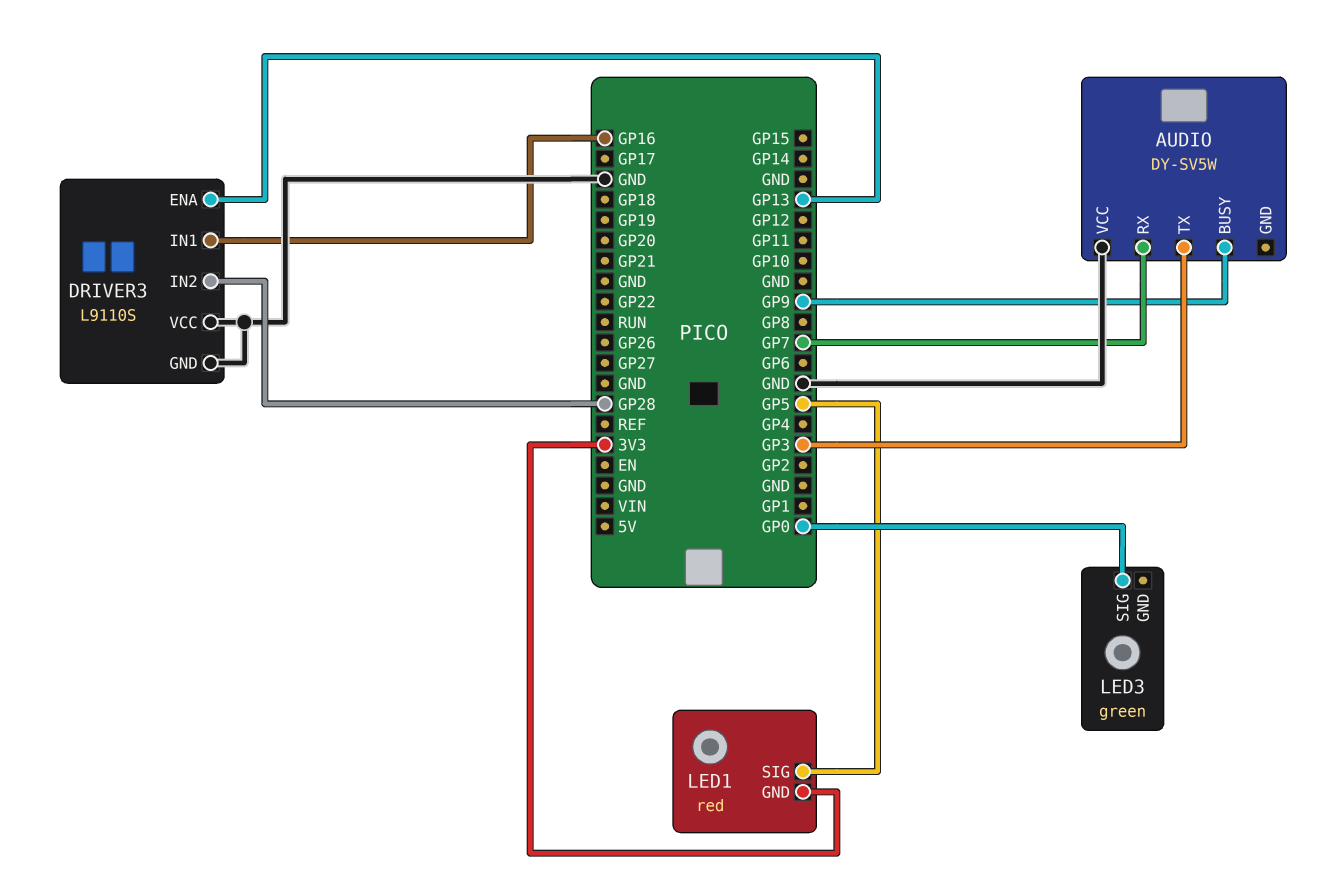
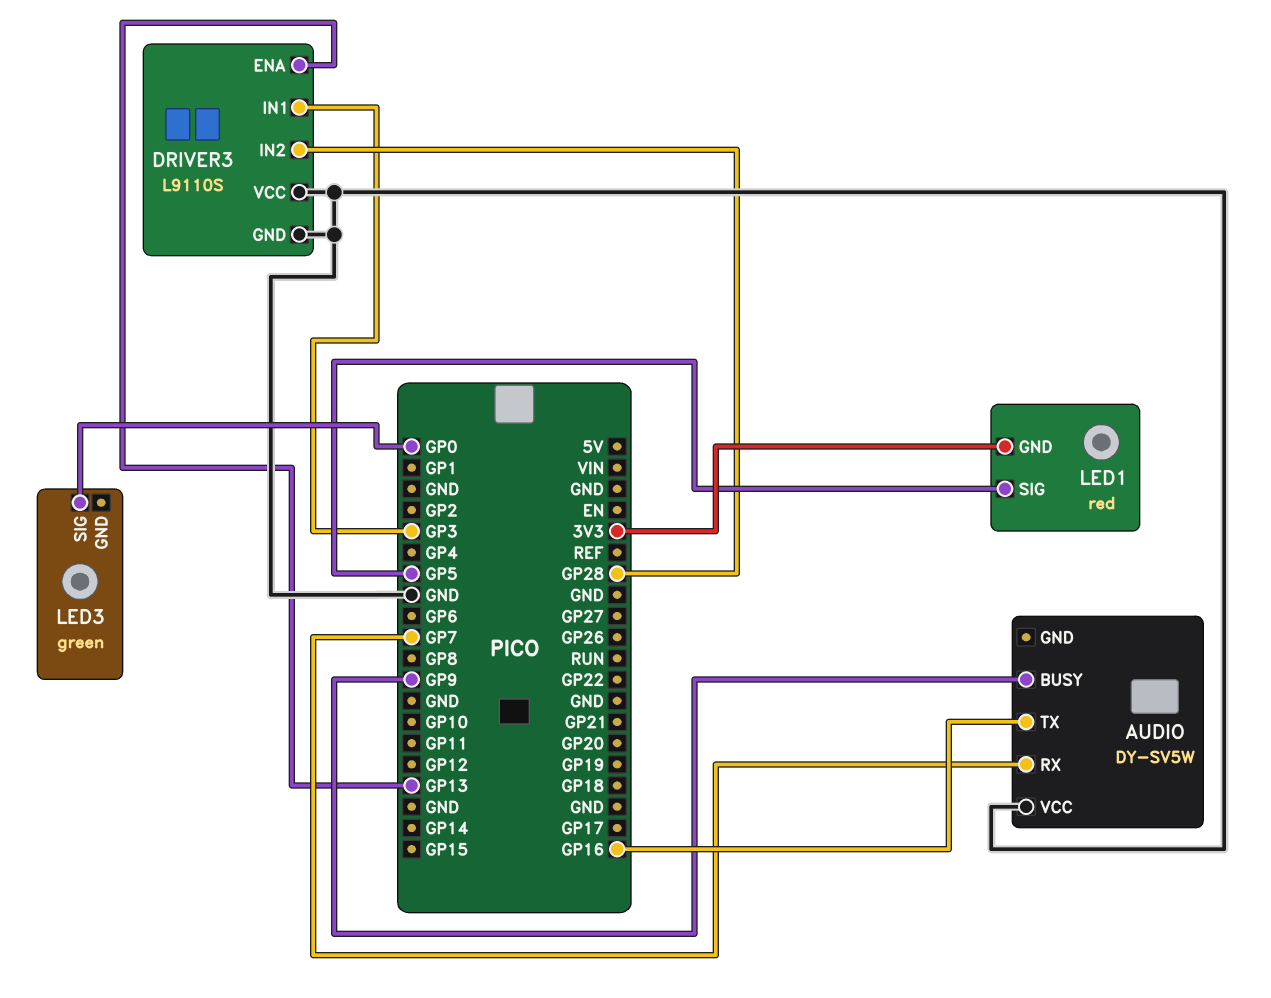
AUDIO pin TX: GP3 -> GP16
DRIVER3 pin IN1: GP16 -> GP3

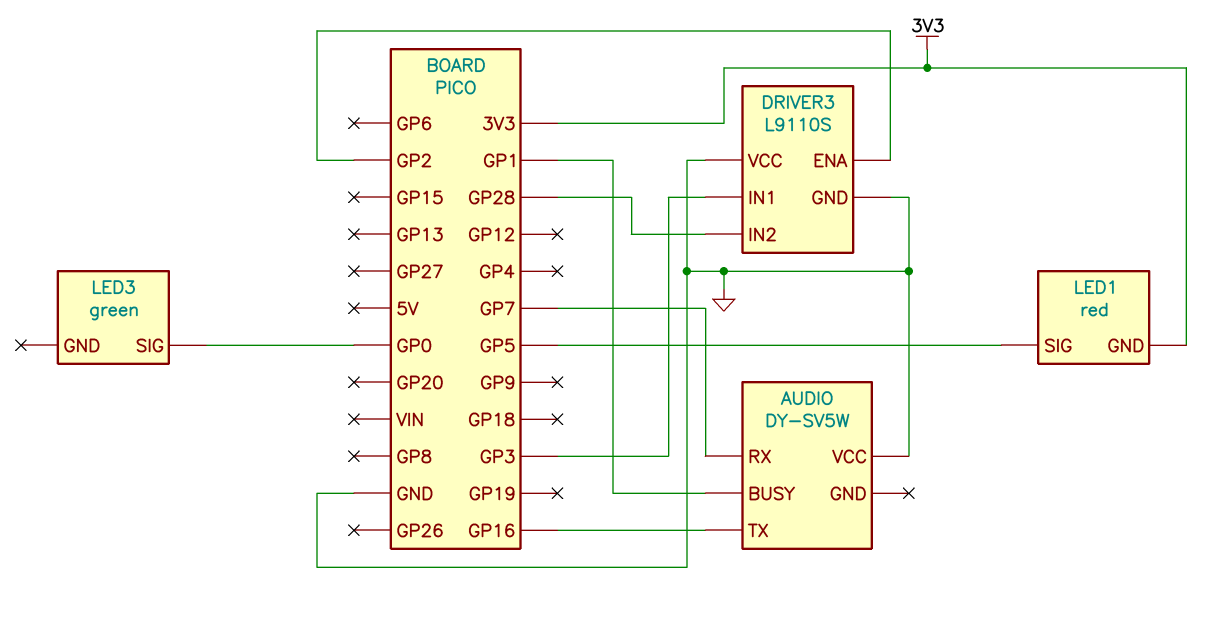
AUDIO pin BUSY: GP9 -> GP1
DRIVER3 pin ENA: GP13 -> GP2

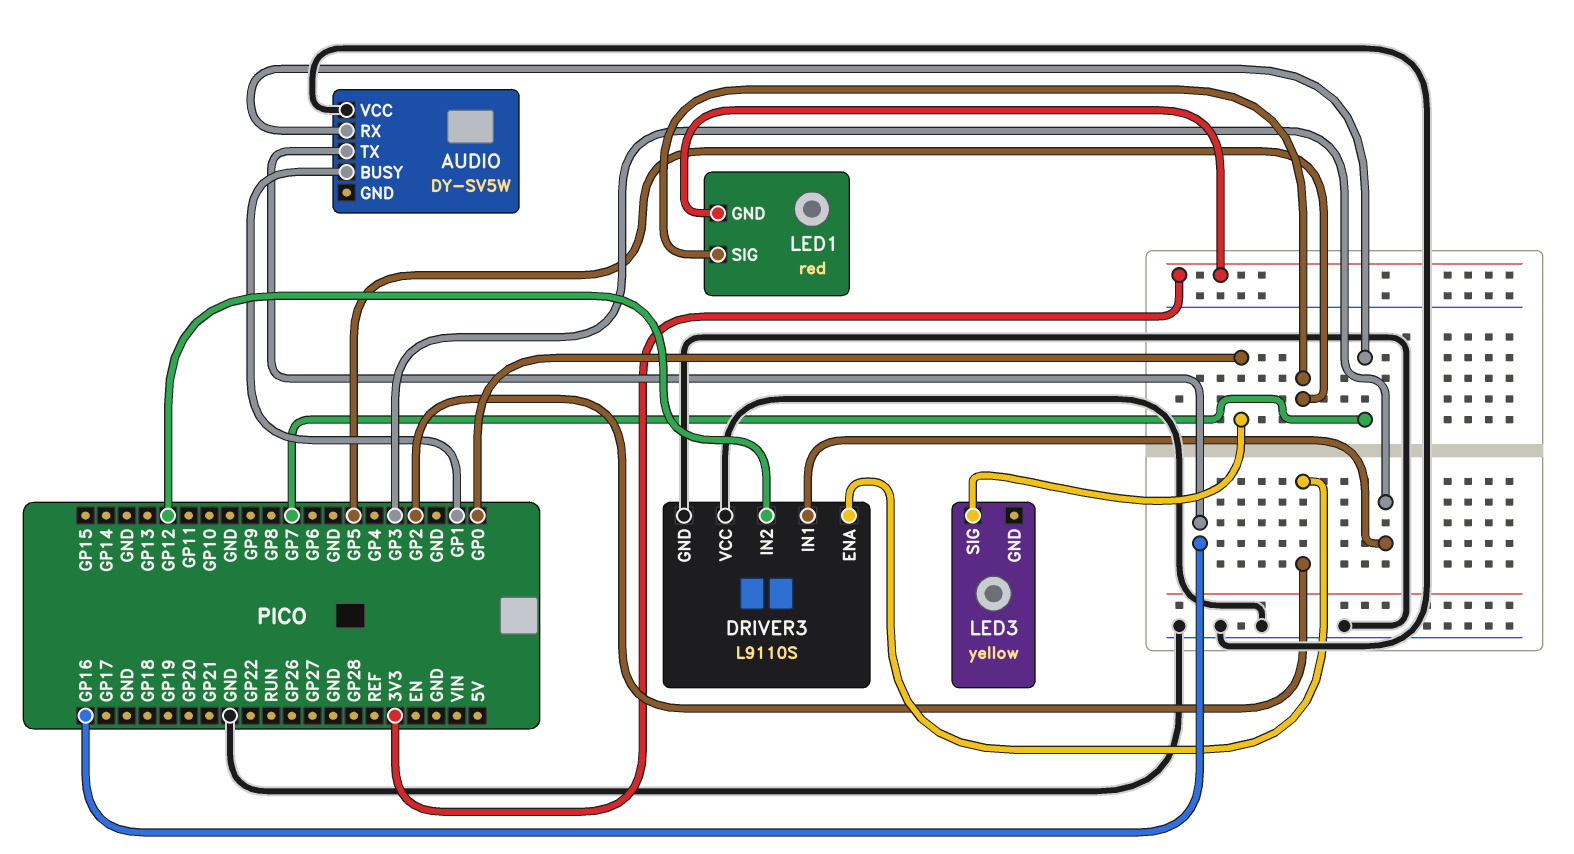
DRIVER3 pin IN2: GP28 -> GP12
LED3: green -> yellow

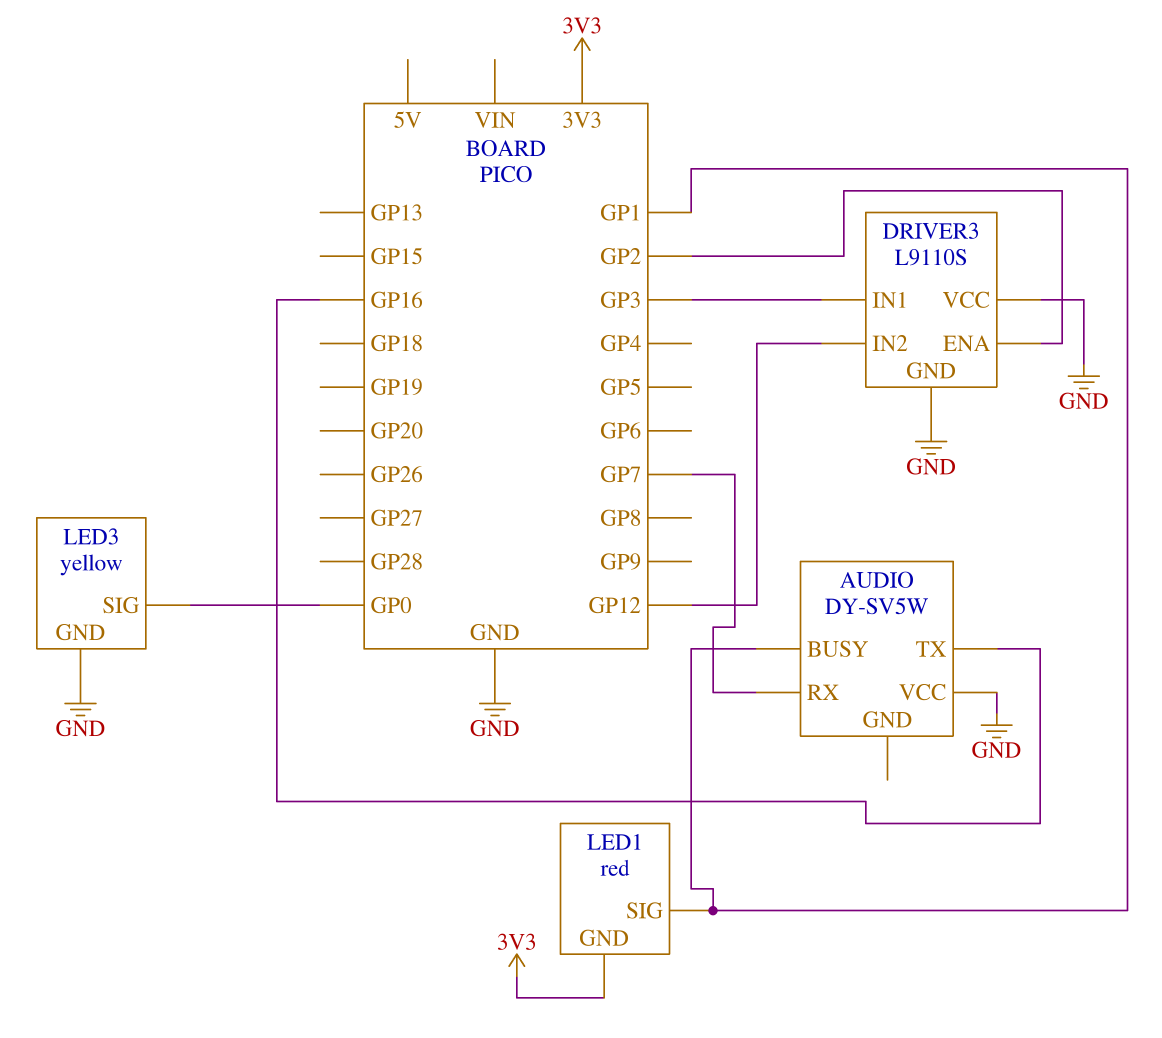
LED1 pin SIG: GP5 -> GP1
LED3 pin GND: none -> GND

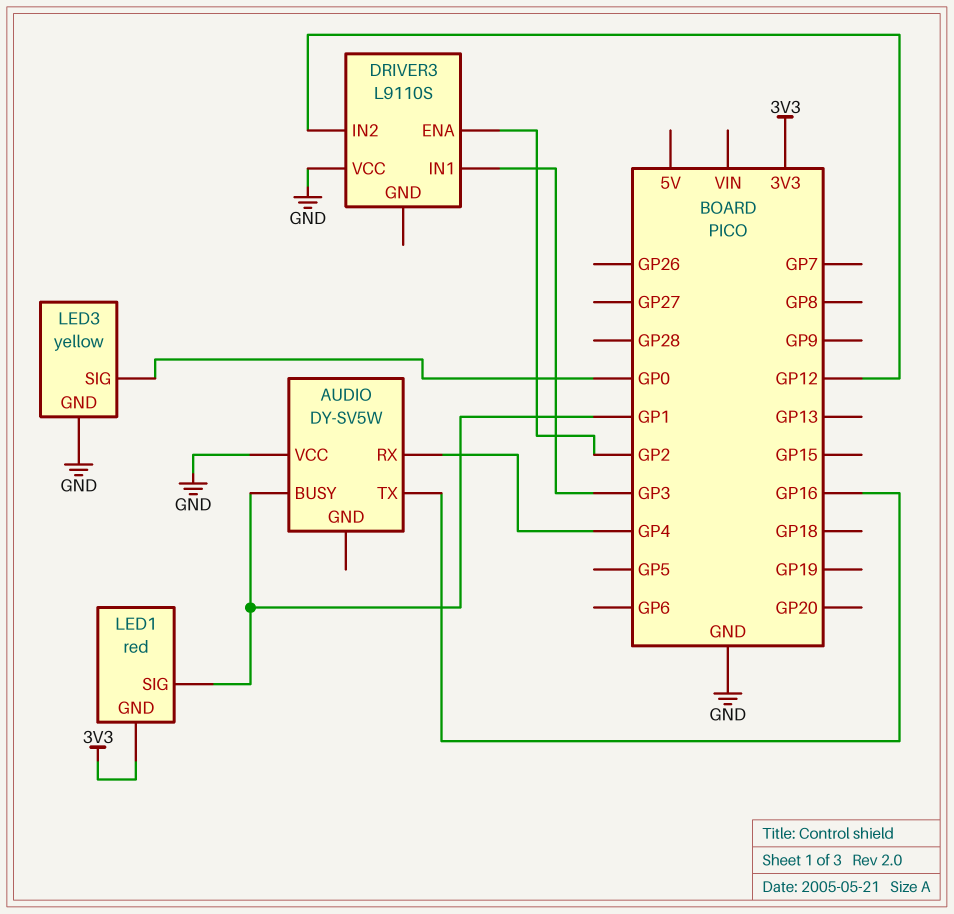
AUDIO pin RX: GP7 -> GP4
DRIVER3 pin GND: GND -> none

